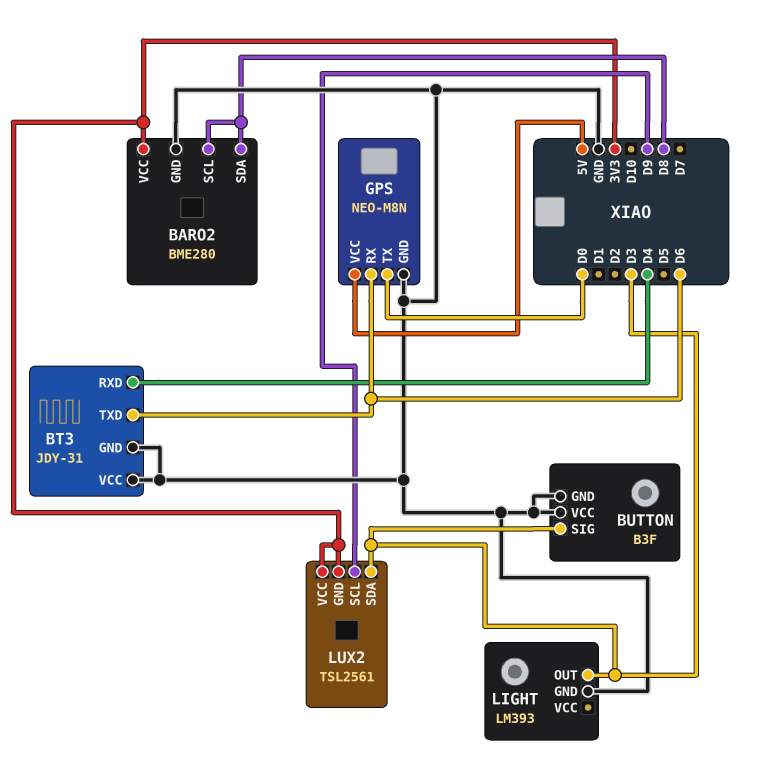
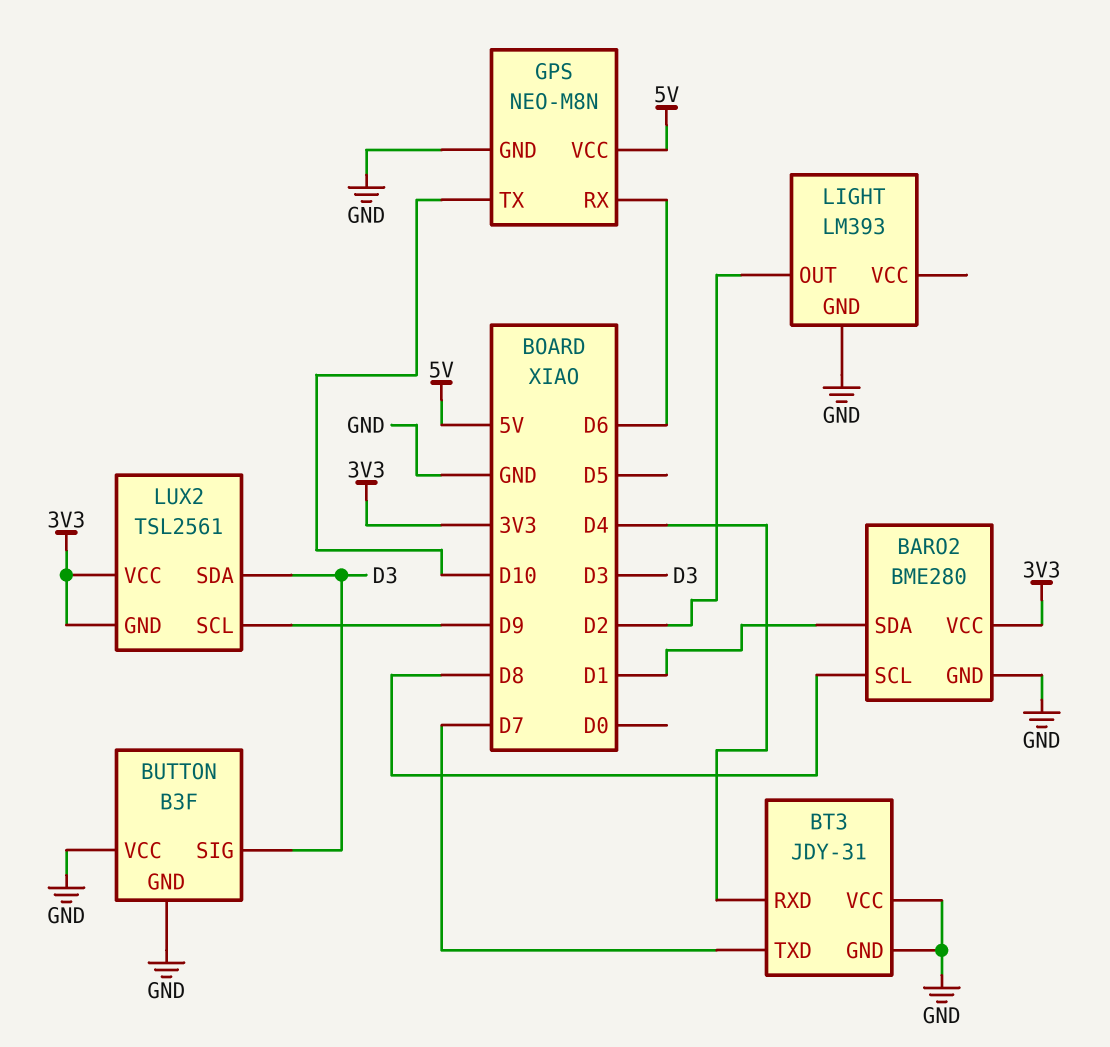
BARO2 pin SDA: D8 -> D1
BT3 pin TXD: D6 -> D7
GPS pin TX: D0 -> D10
LIGHT pin OUT: D3 -> D2

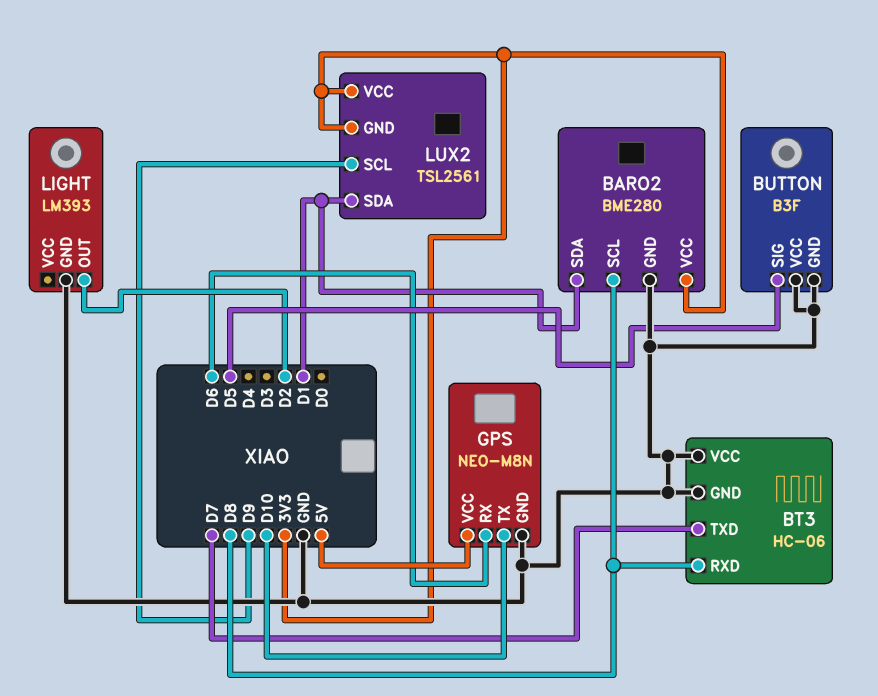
BT3: JDY-31 -> HC-06
BT3 pin RXD: D4 -> D8
BUTTON pin SIG: D3 -> D5
LUX2 pin SDA: D3 -> D1

